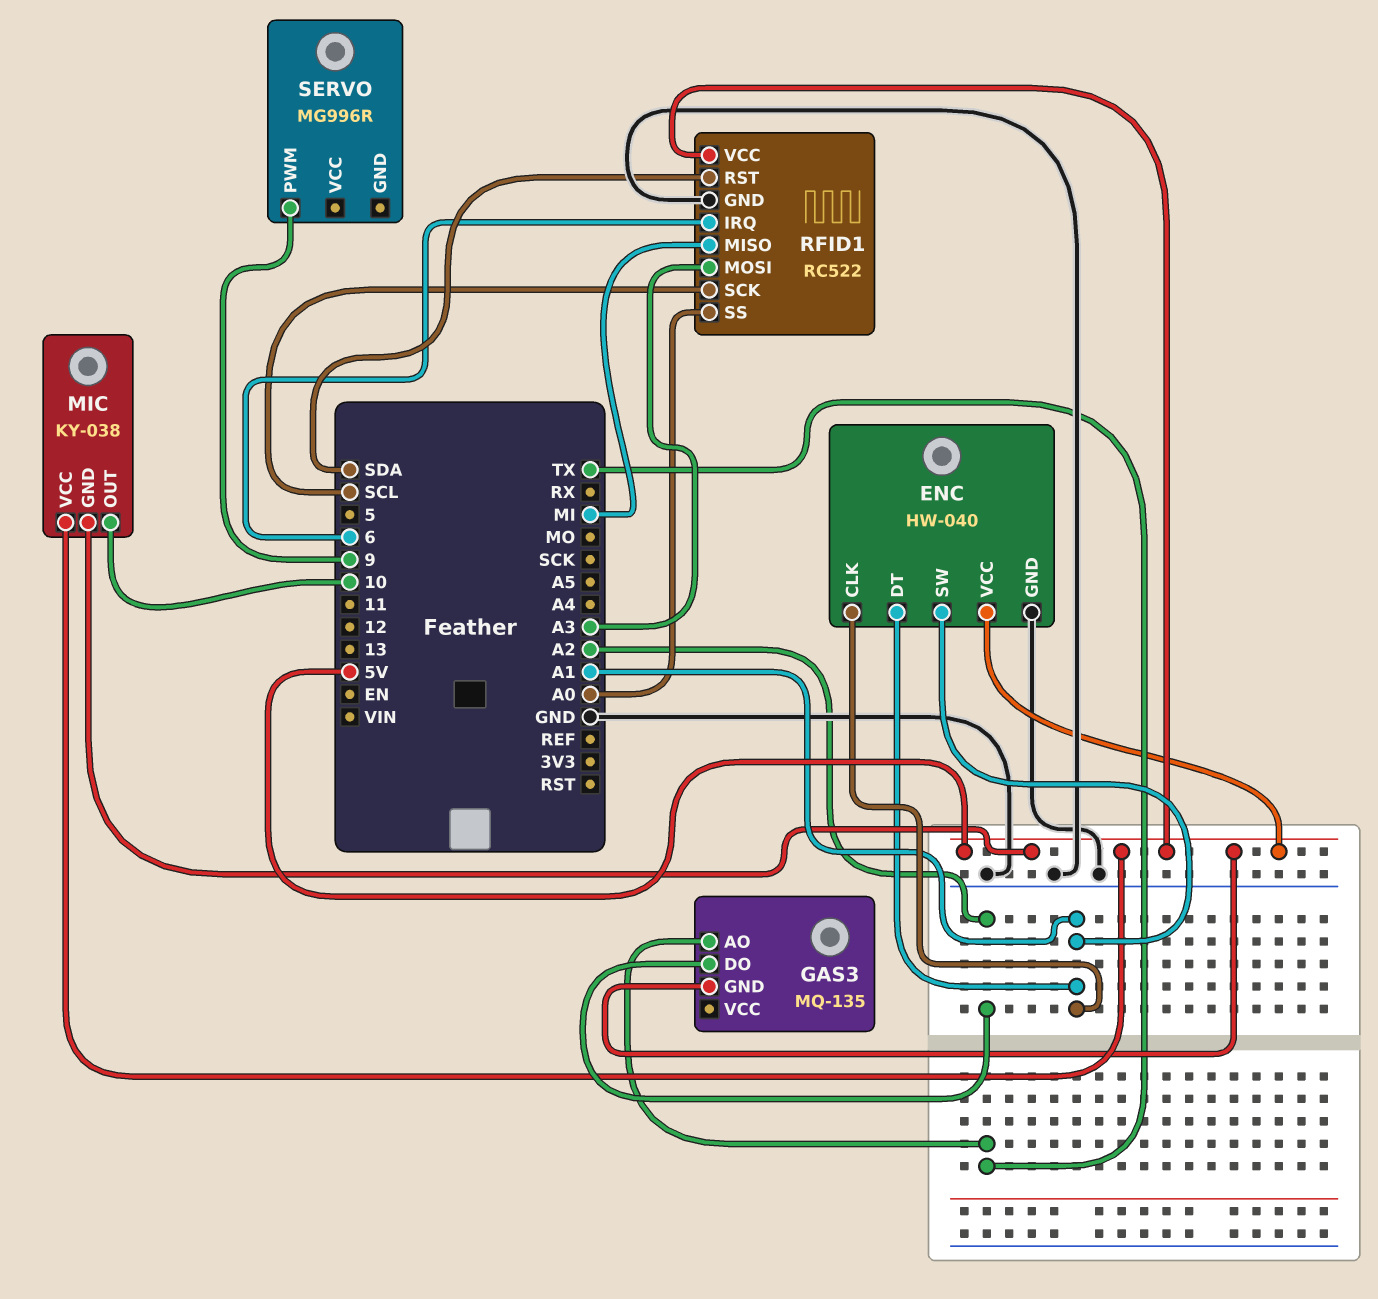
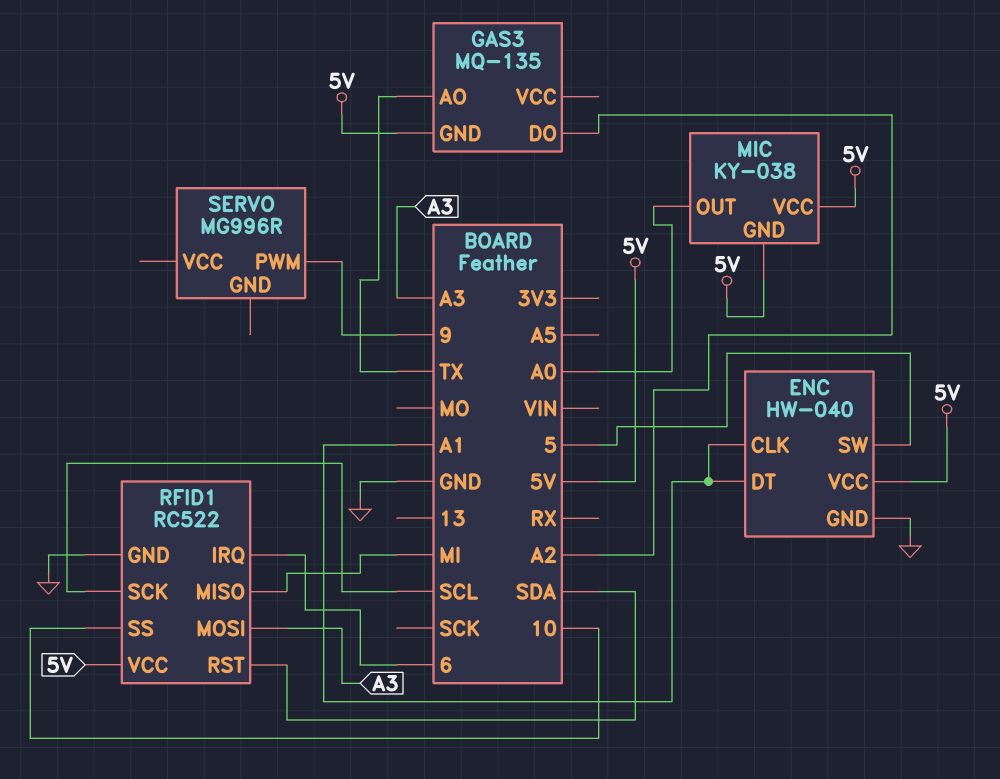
ENC pin SW: A1 -> 5
MIC pin OUT: 10 -> A0
RFID1 pin SS: A0 -> 10

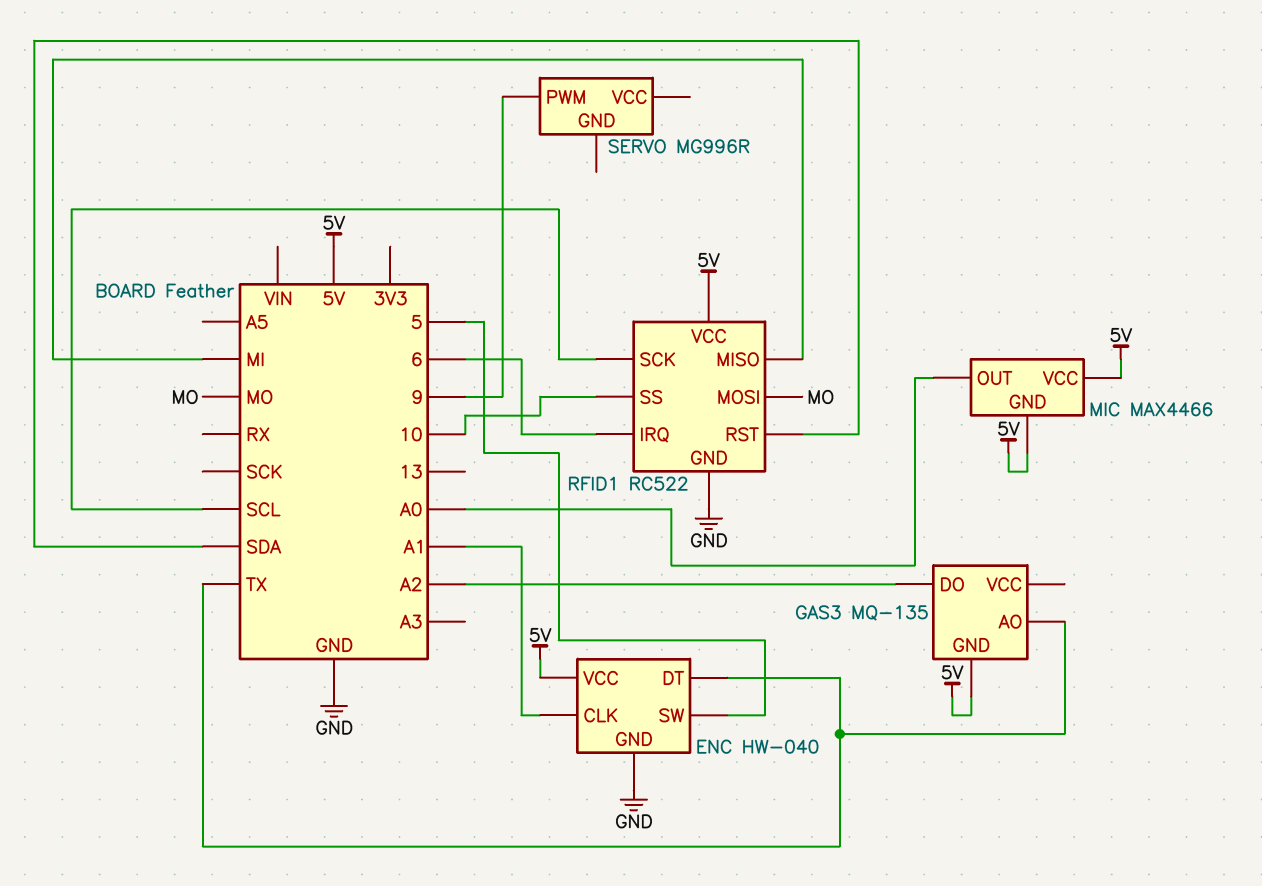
ENC pin DT: A1 -> TX
MIC: KY-038 -> MAX4466
RFID1 pin MOSI: A3 -> MO

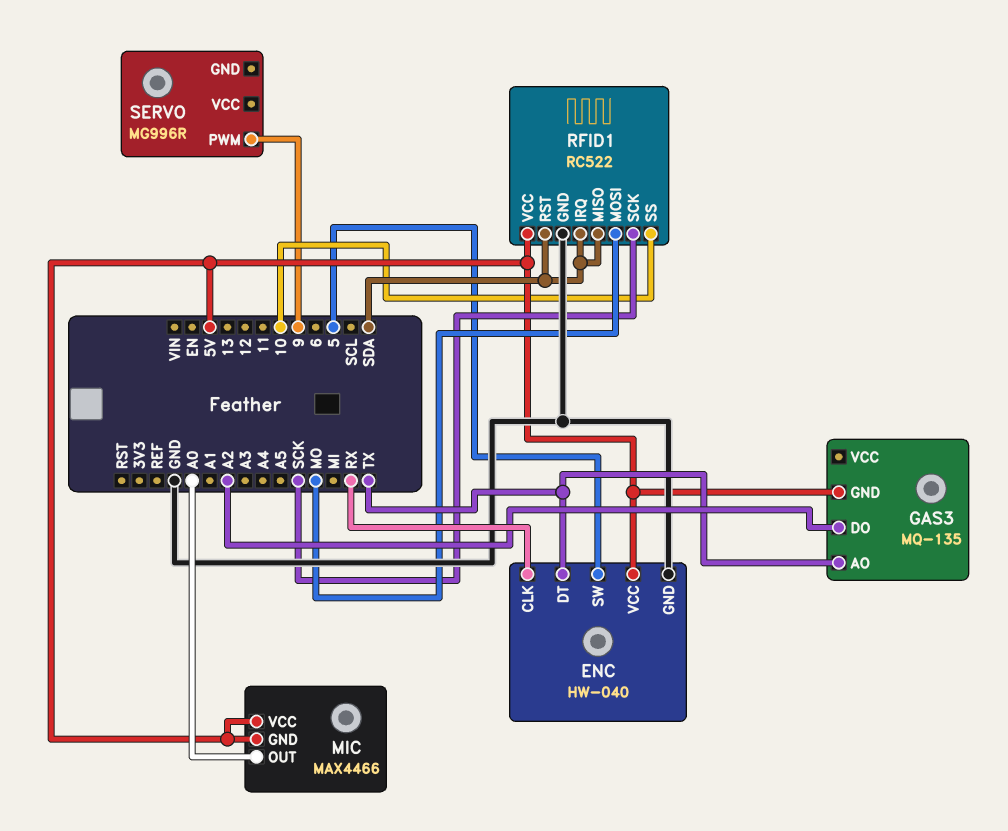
ENC pin CLK: A1 -> RX
RFID1 pin IRQ: 6 -> SDA
RFID1 pin MISO: MI -> SDA
RFID1 pin SCK: SCL -> SCK

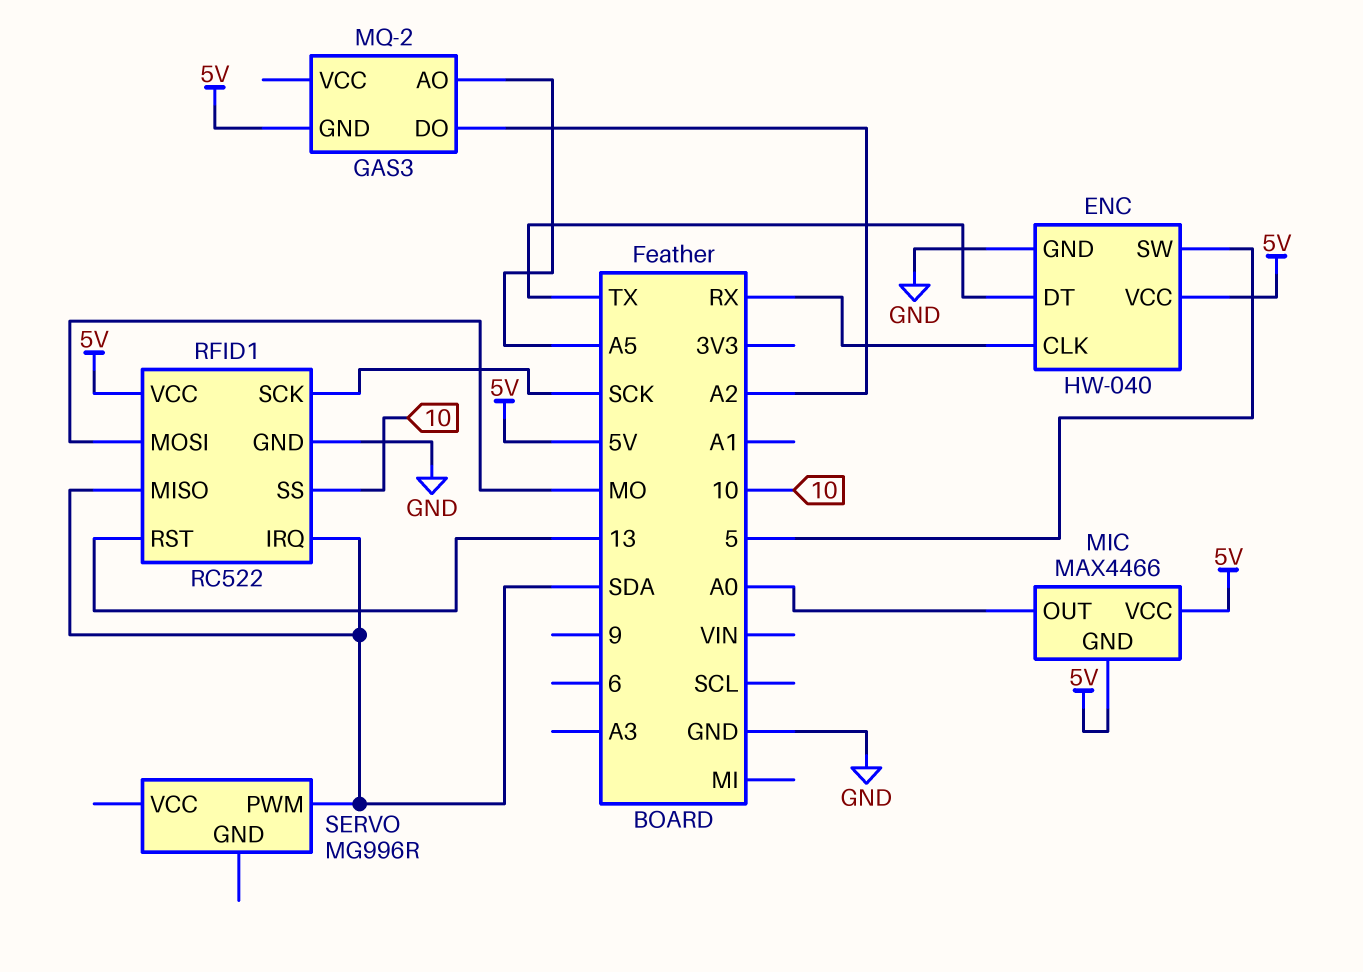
GAS3: MQ-135 -> MQ-2
GAS3 pin AO: TX -> A5
RFID1 pin RST: SDA -> 13
SERVO pin PWM: 9 -> SDA

